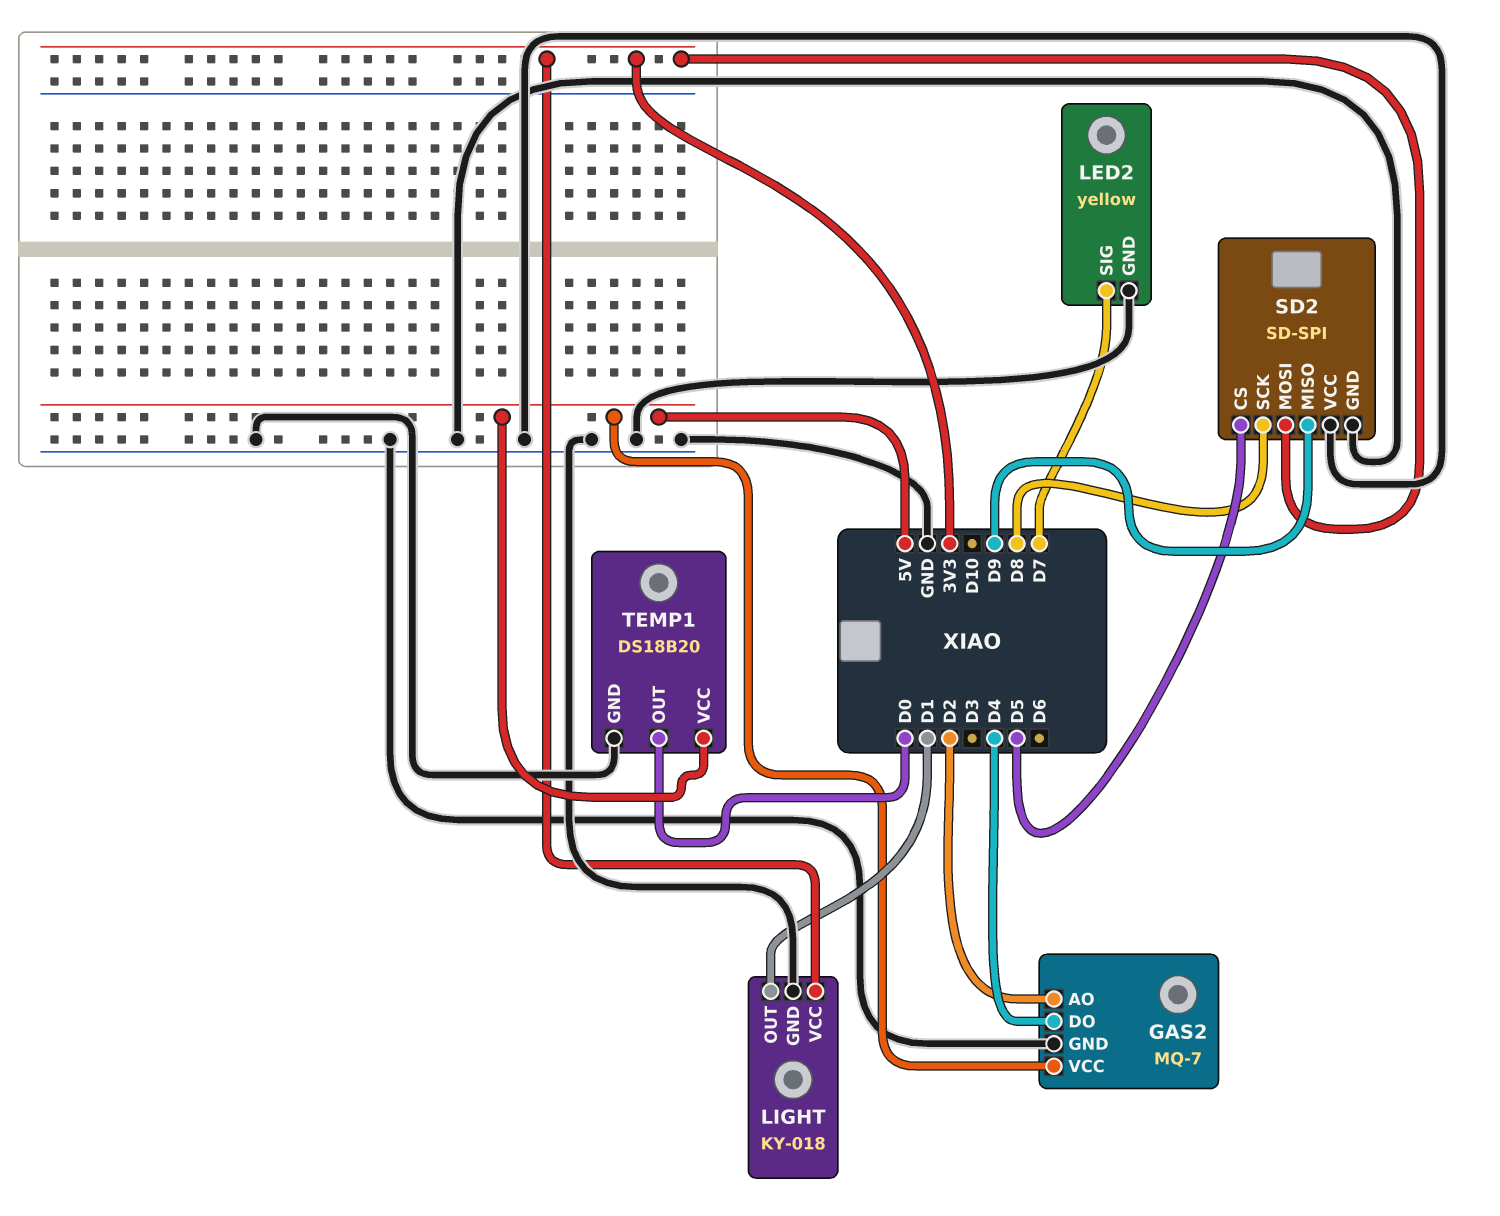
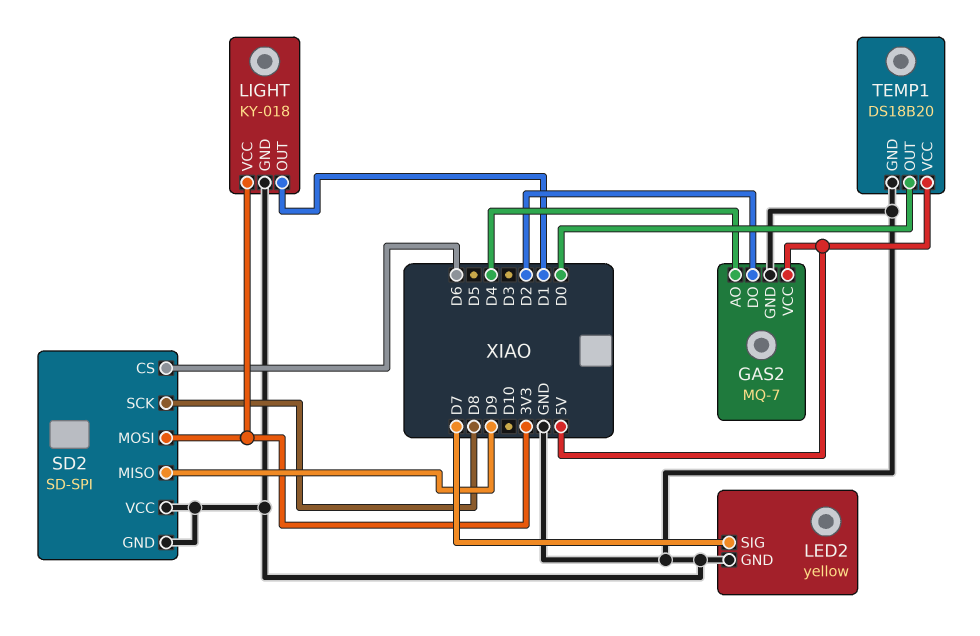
GAS2 pin AO: D2 -> D4
GAS2 pin DO: D4 -> D2
SD2 pin CS: D5 -> D6

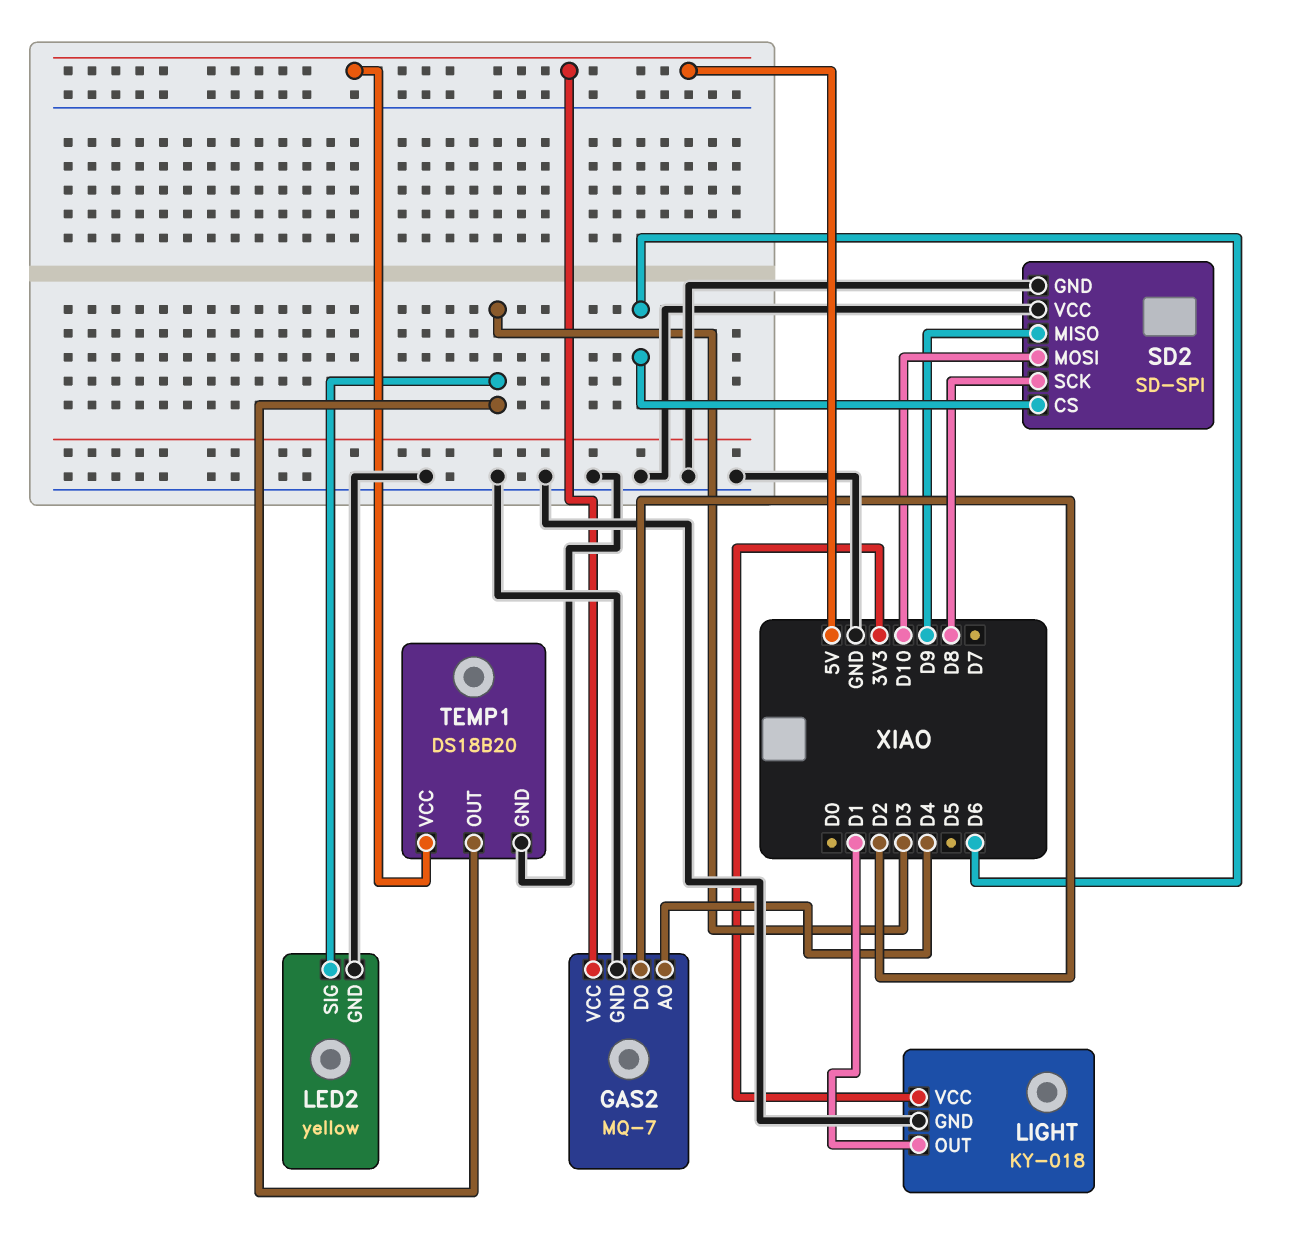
LED2 pin SIG: D7 -> D3
SD2 pin MOSI: 3V3 -> D10
TEMP1 pin OUT: D0 -> D3

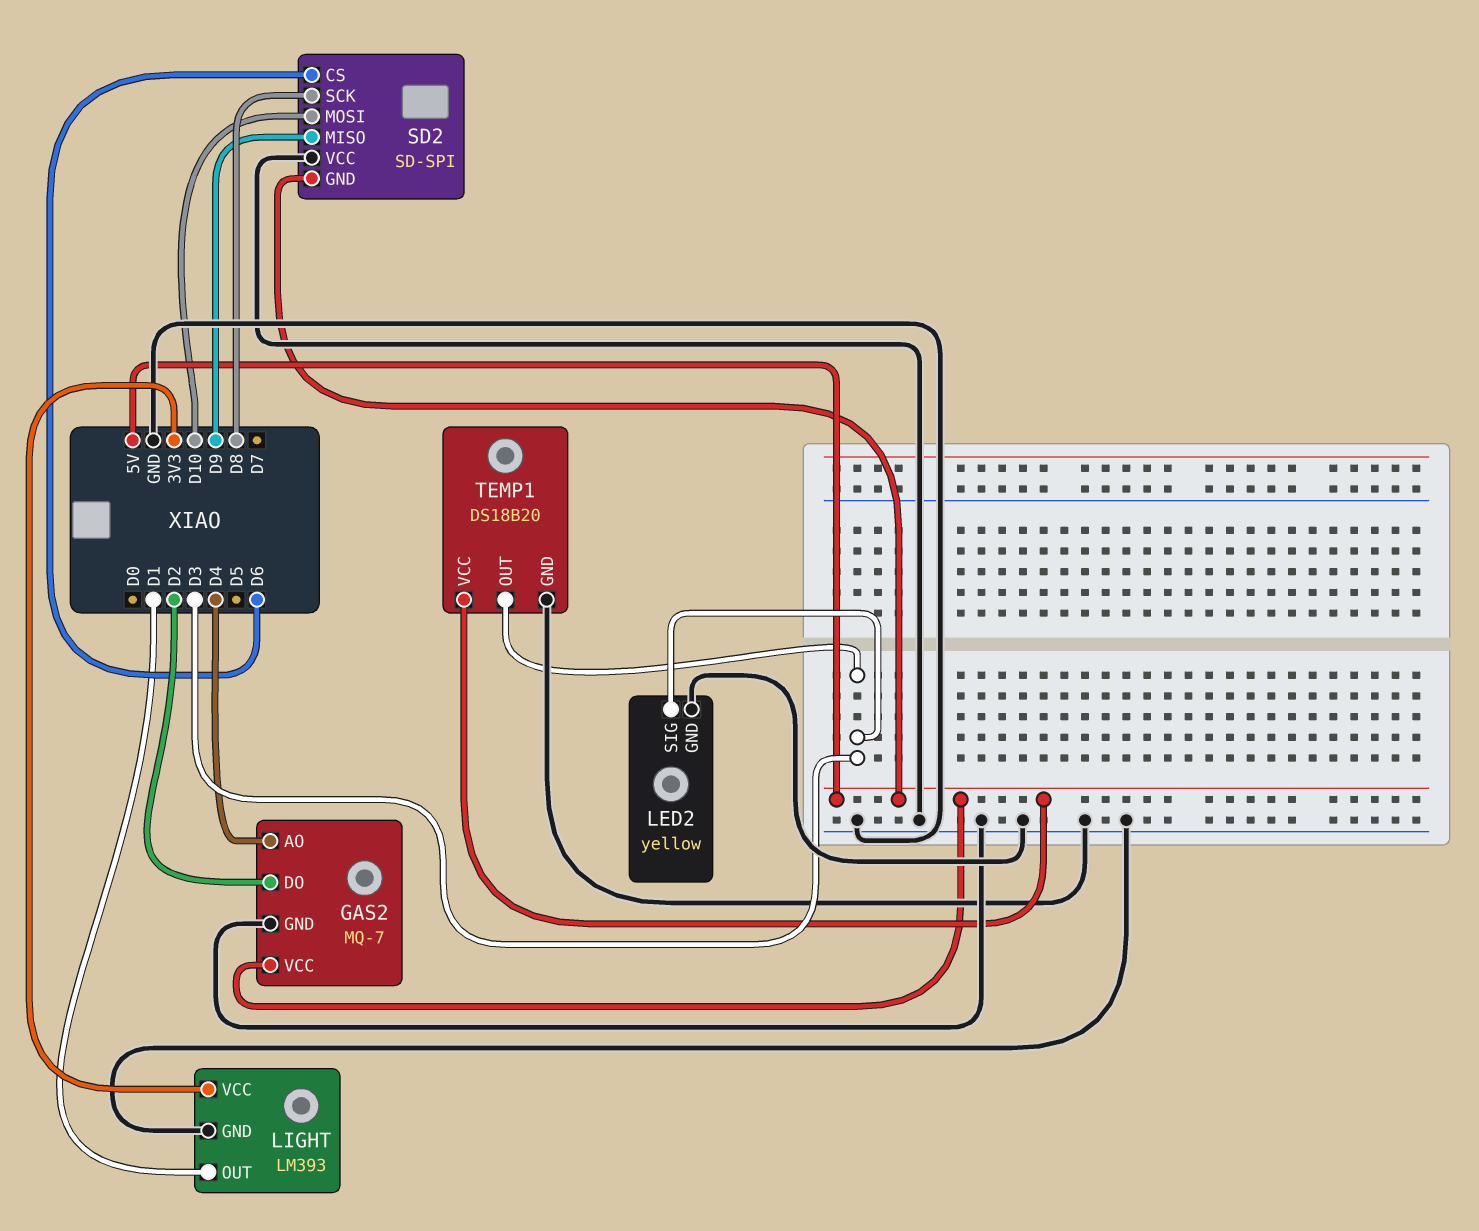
LIGHT: KY-018 -> LM393
SD2 pin GND: GND -> 5V

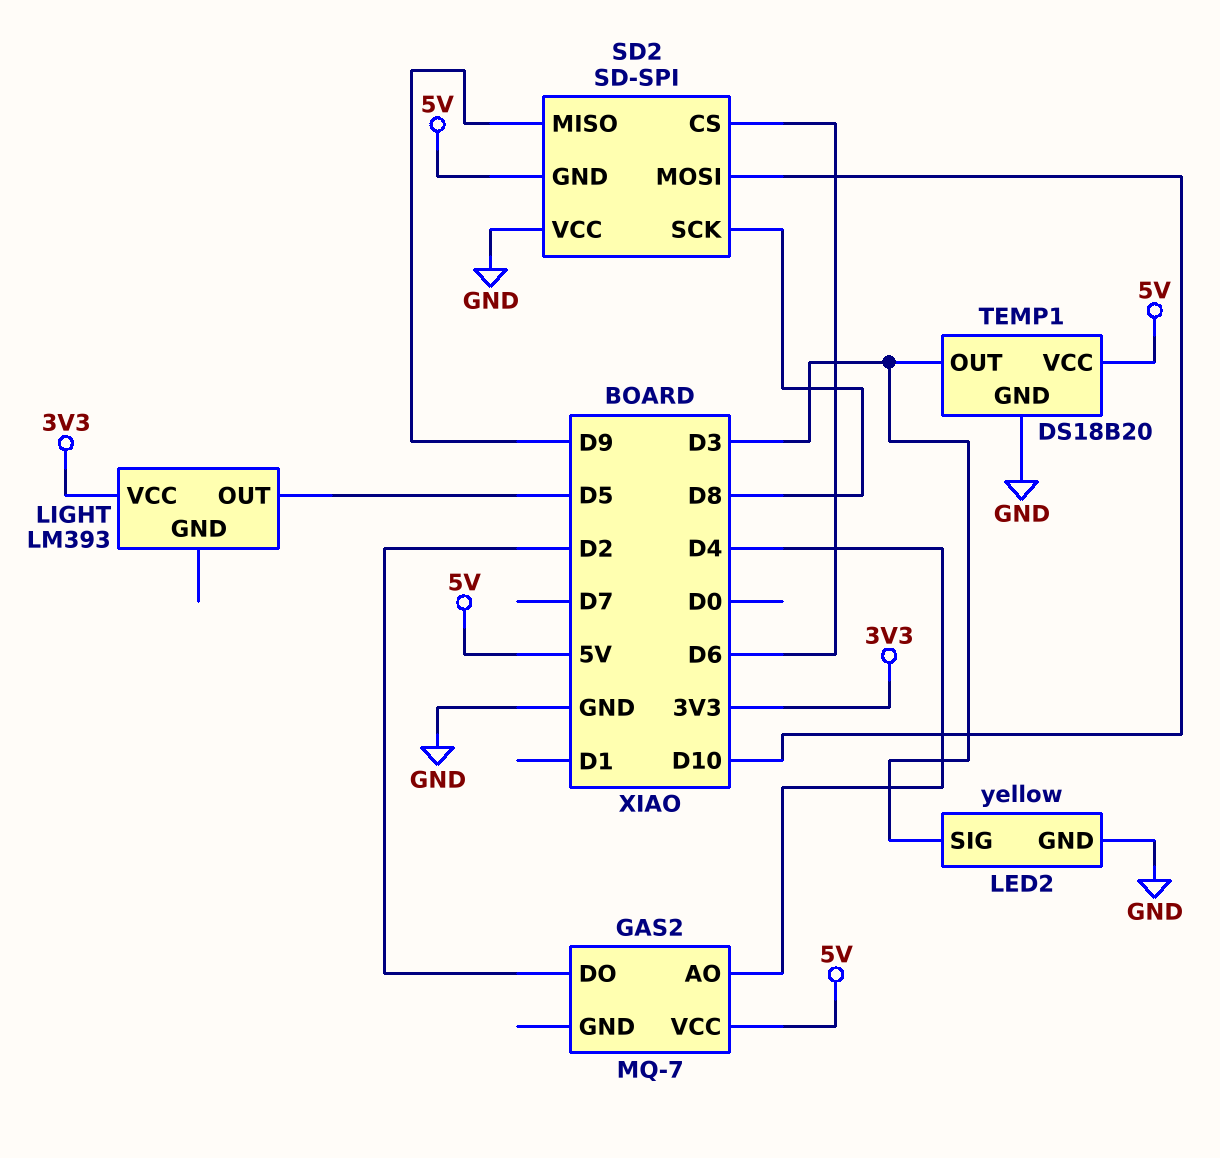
GAS2 pin GND: GND -> none
LIGHT pin GND: GND -> none
LIGHT pin OUT: D1 -> D5

